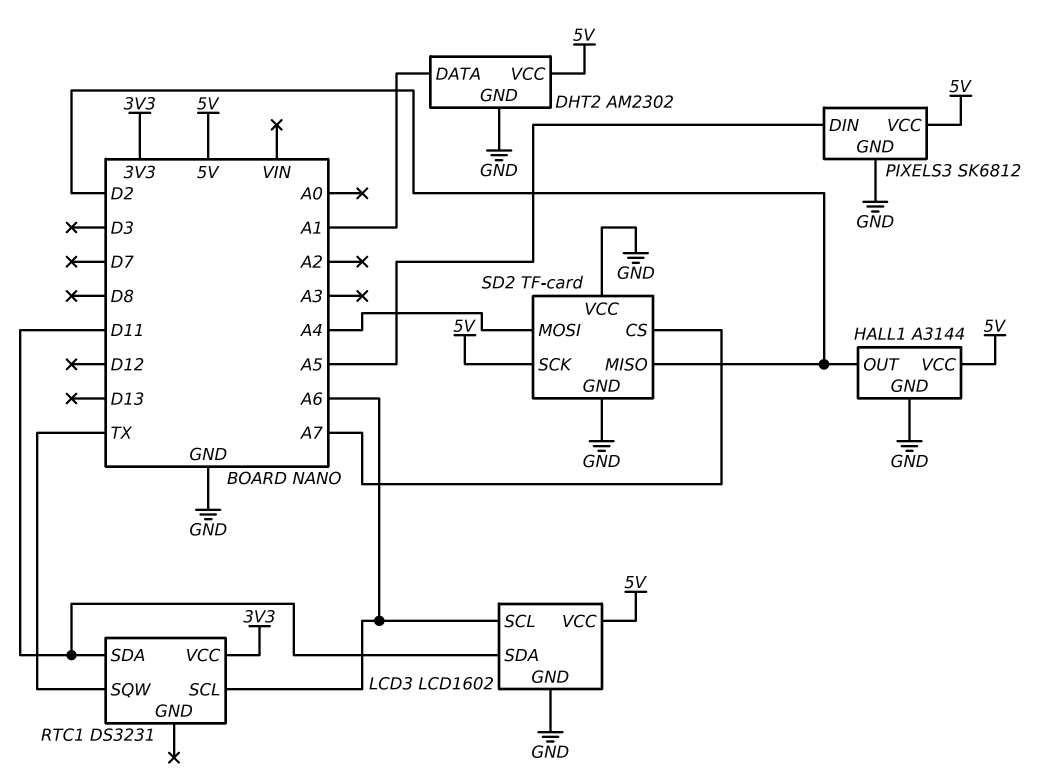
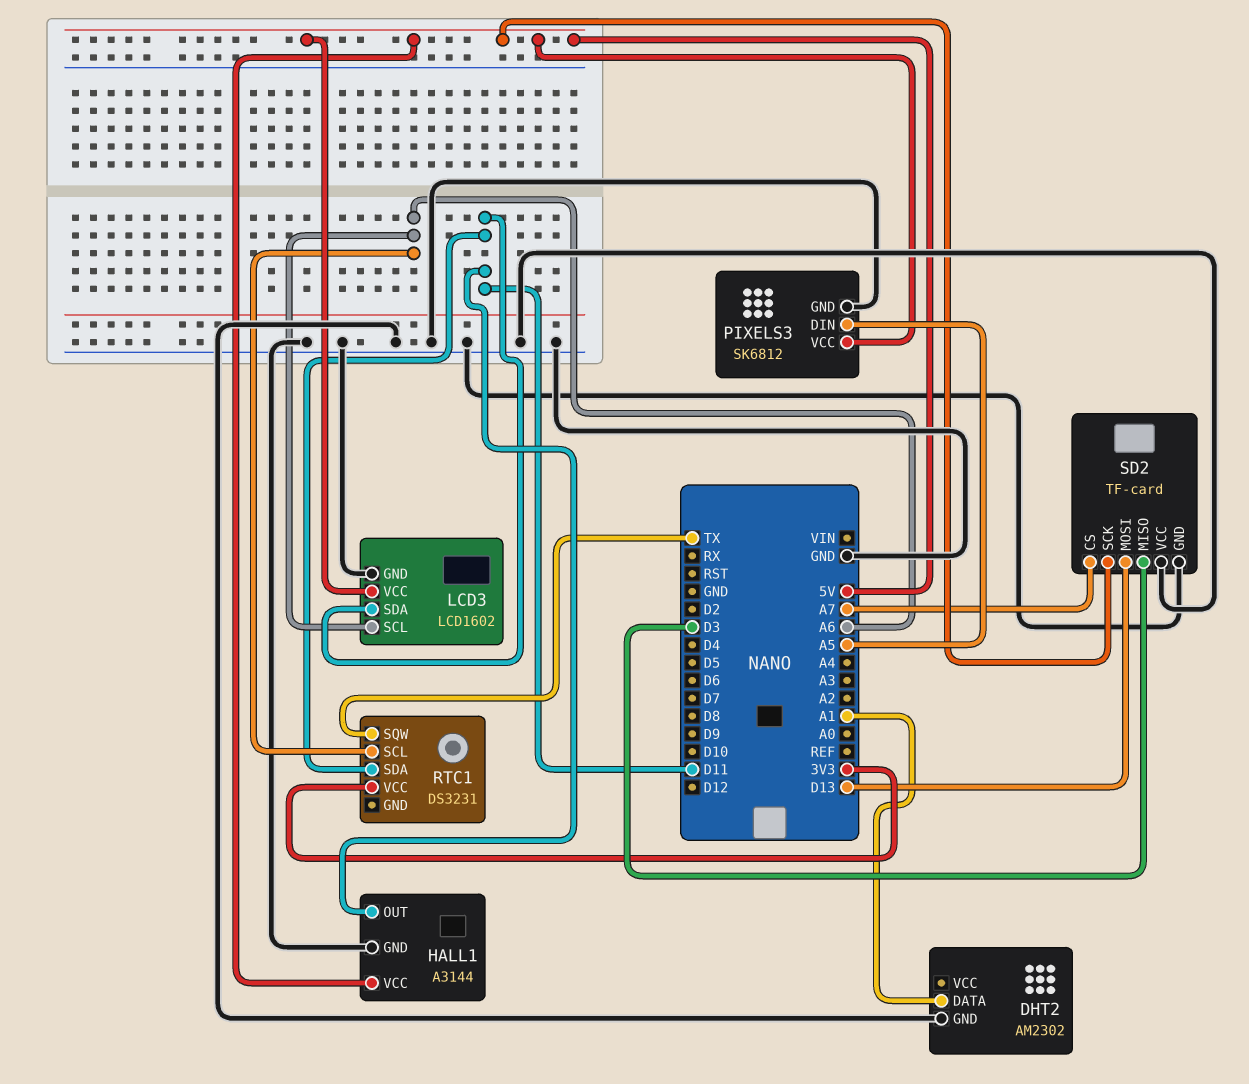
DHT2 pin VCC: 5V -> none
HALL1 pin OUT: D2 -> D11
SD2 pin MISO: D2 -> D3
SD2 pin MOSI: A4 -> D13

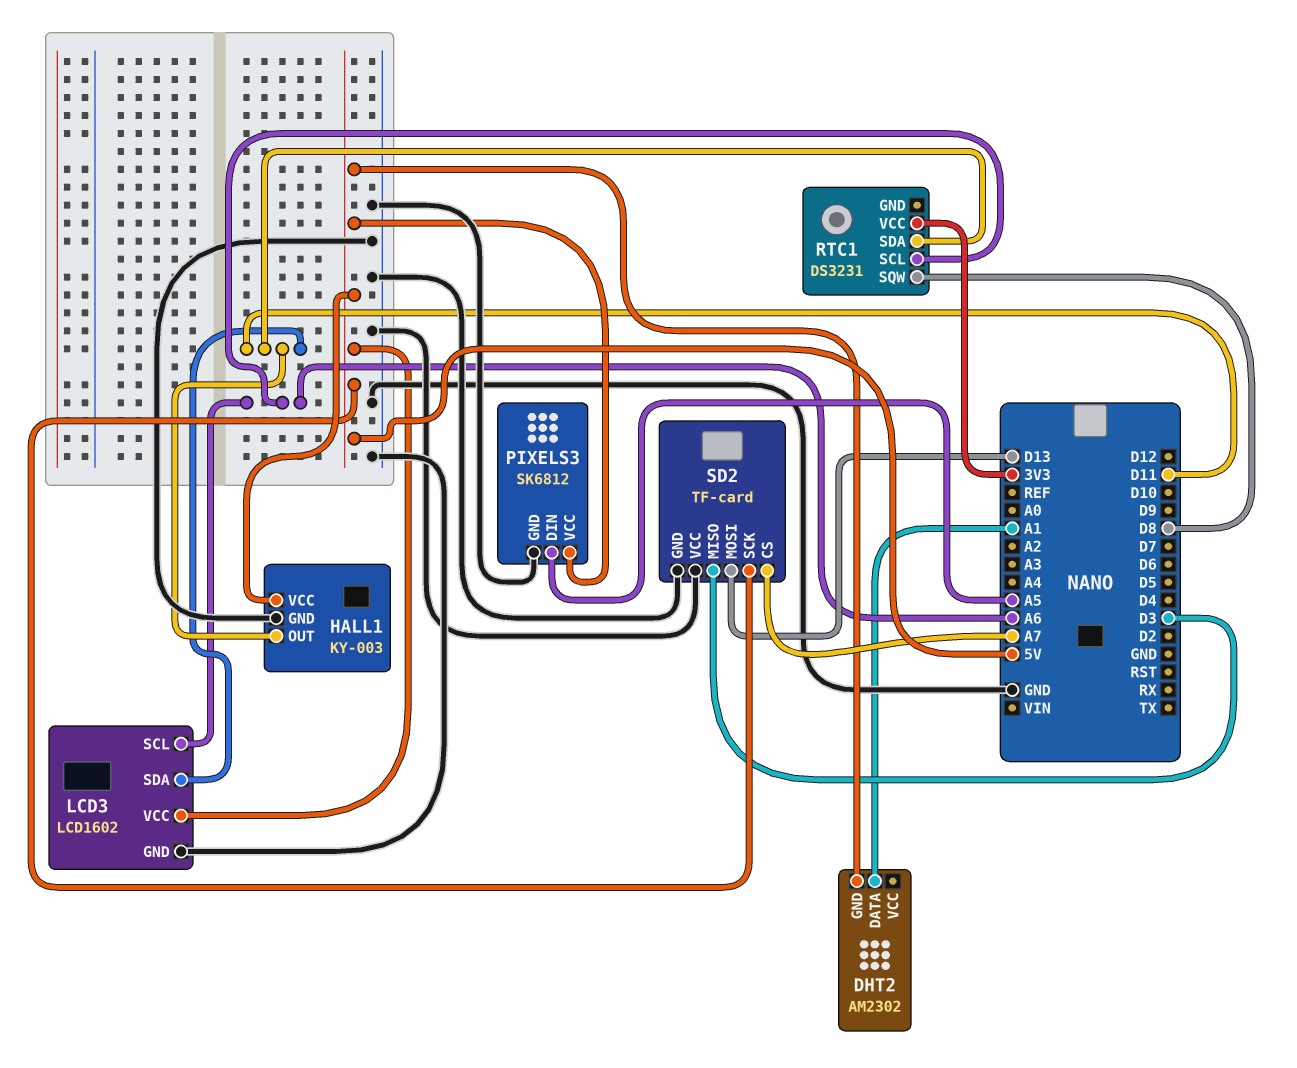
DHT2 pin GND: GND -> 5V
HALL1: A3144 -> KY-003
RTC1 pin SQW: TX -> D8

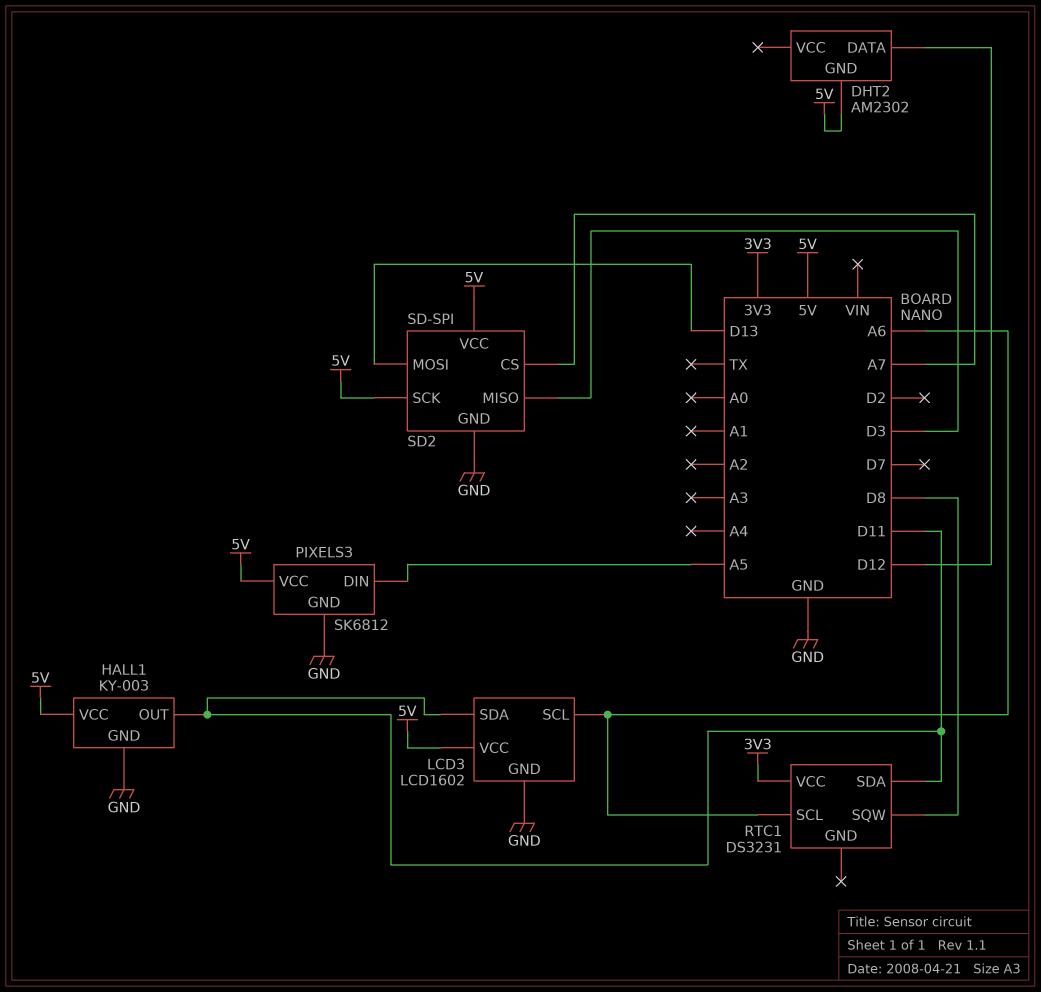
DHT2 pin DATA: A1 -> D12
SD2: TF-card -> SD-SPI
SD2 pin VCC: GND -> 5V

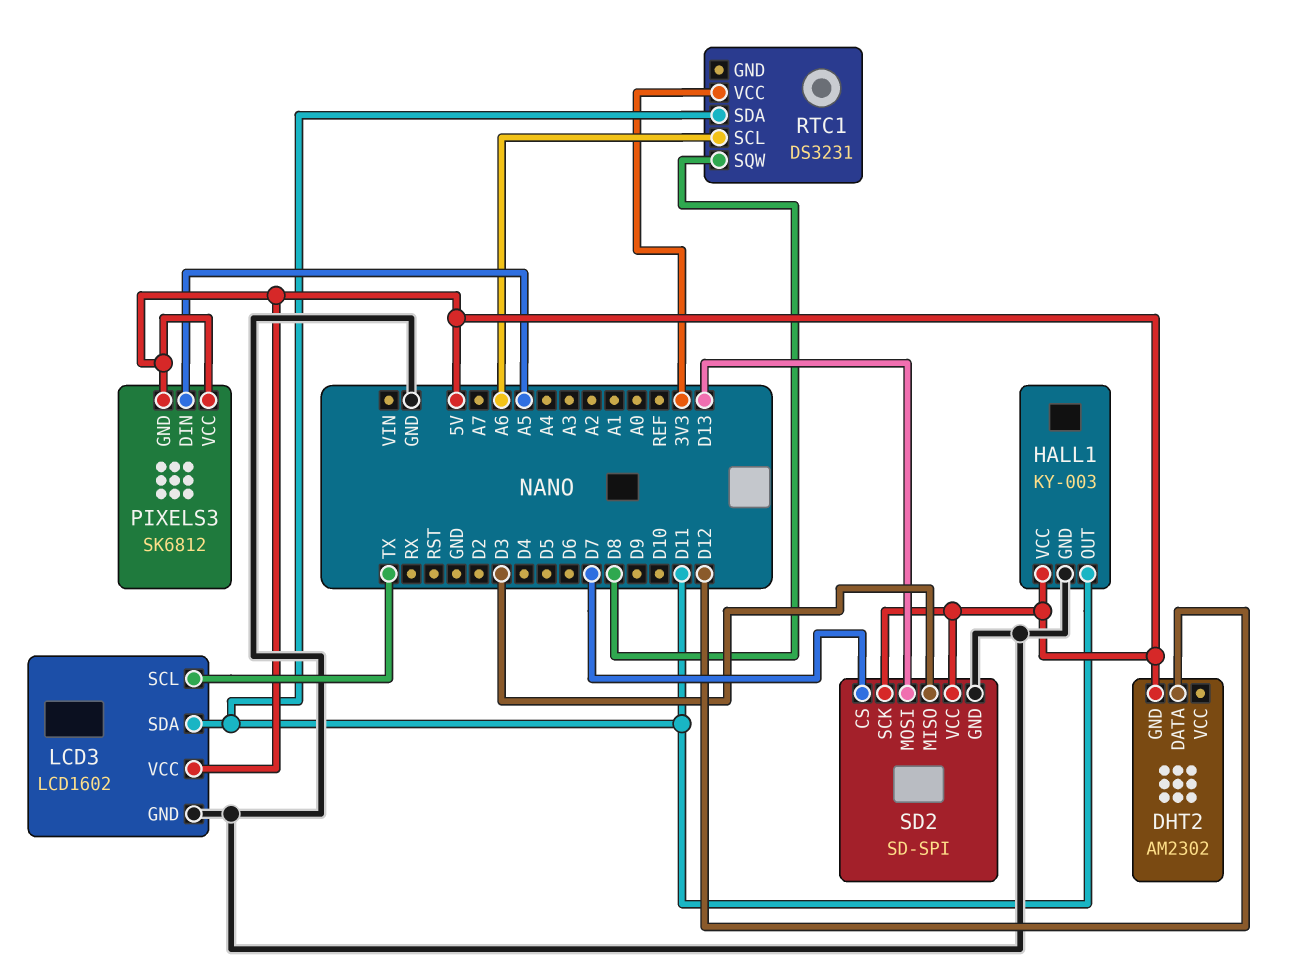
LCD3 pin SCL: A6 -> TX
PIXELS3 pin GND: GND -> 5V
SD2 pin CS: A7 -> D7

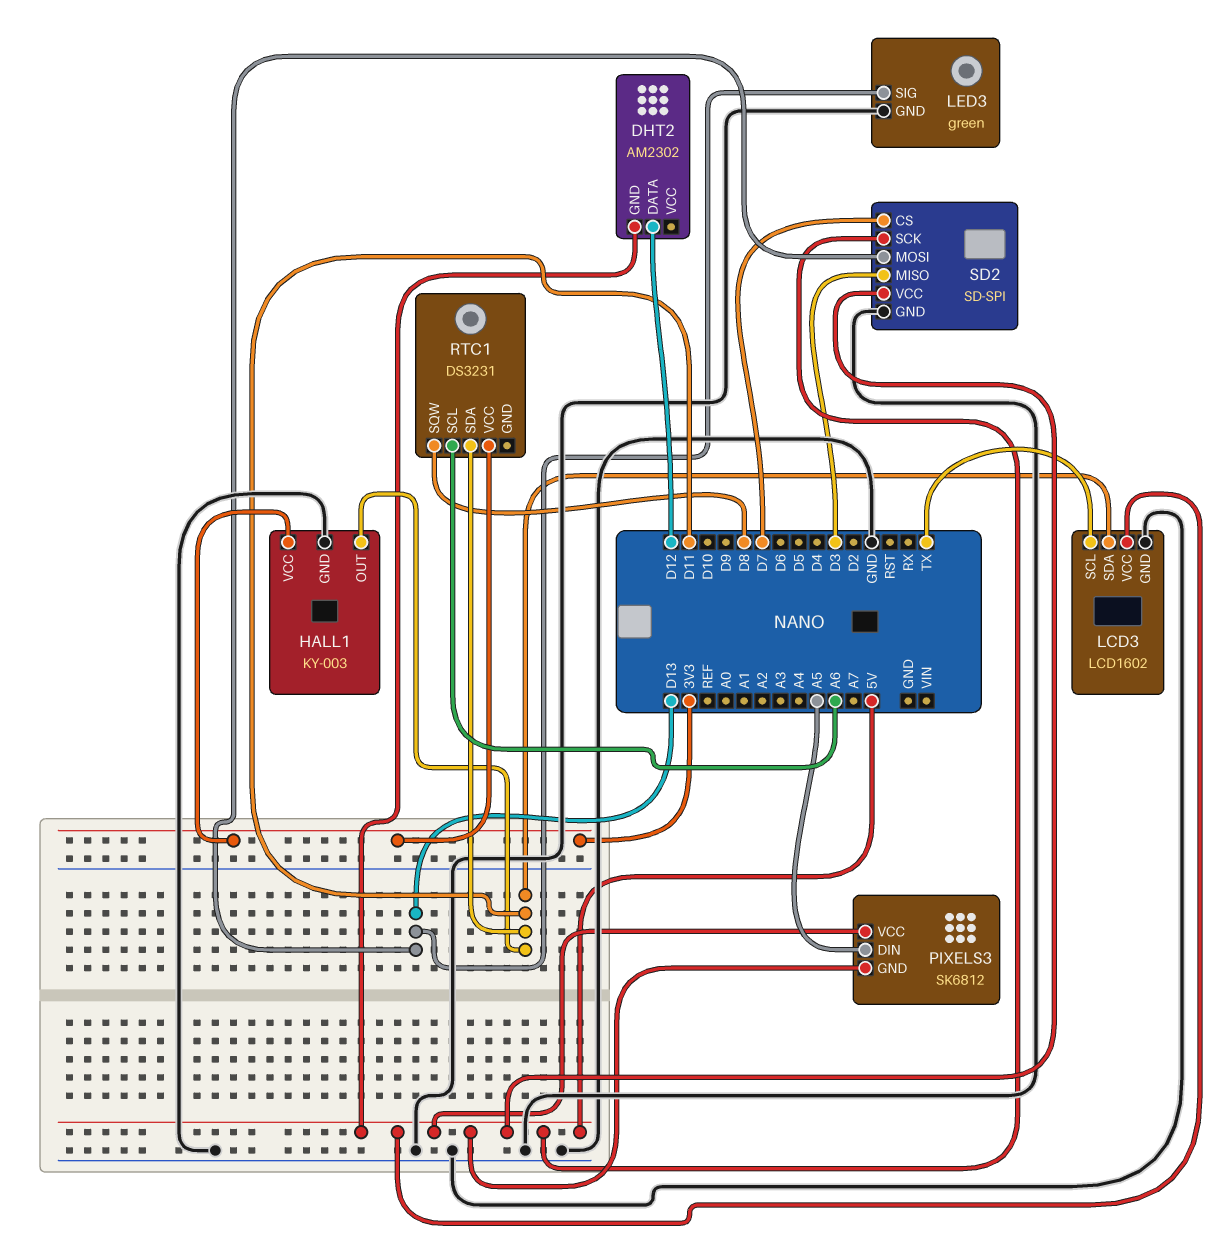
HALL1 pin VCC: 5V -> 3V3
LED3: none -> green
LED3 pin GND: none -> GND
LED3 pin SIG: none -> D13

